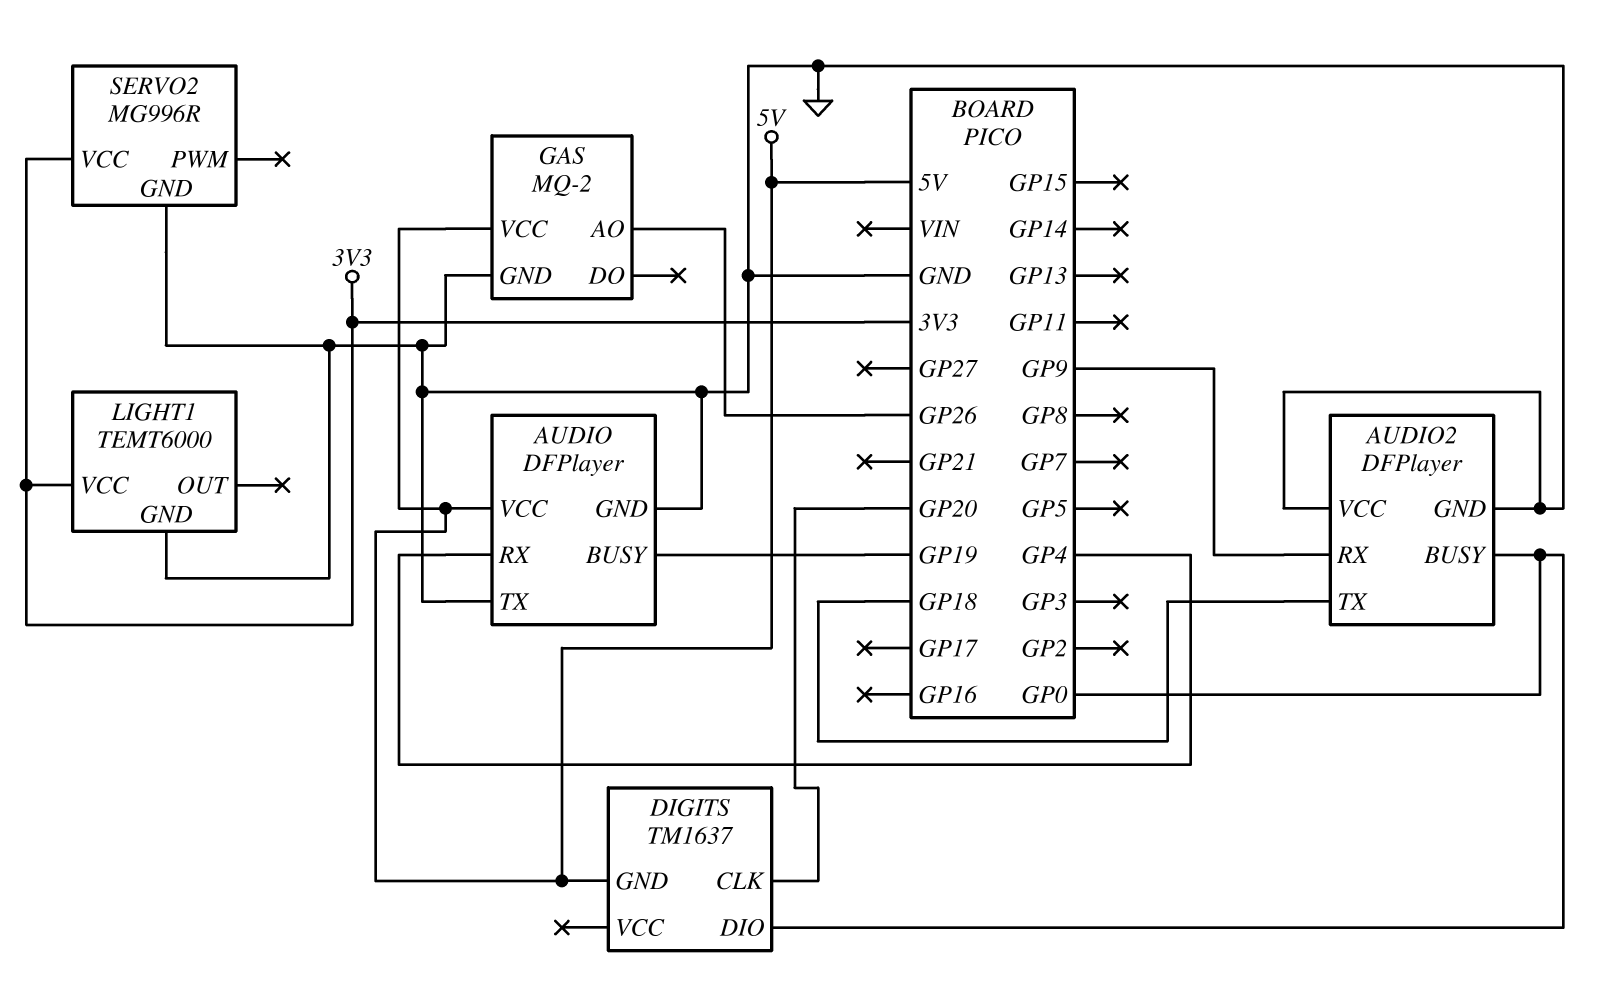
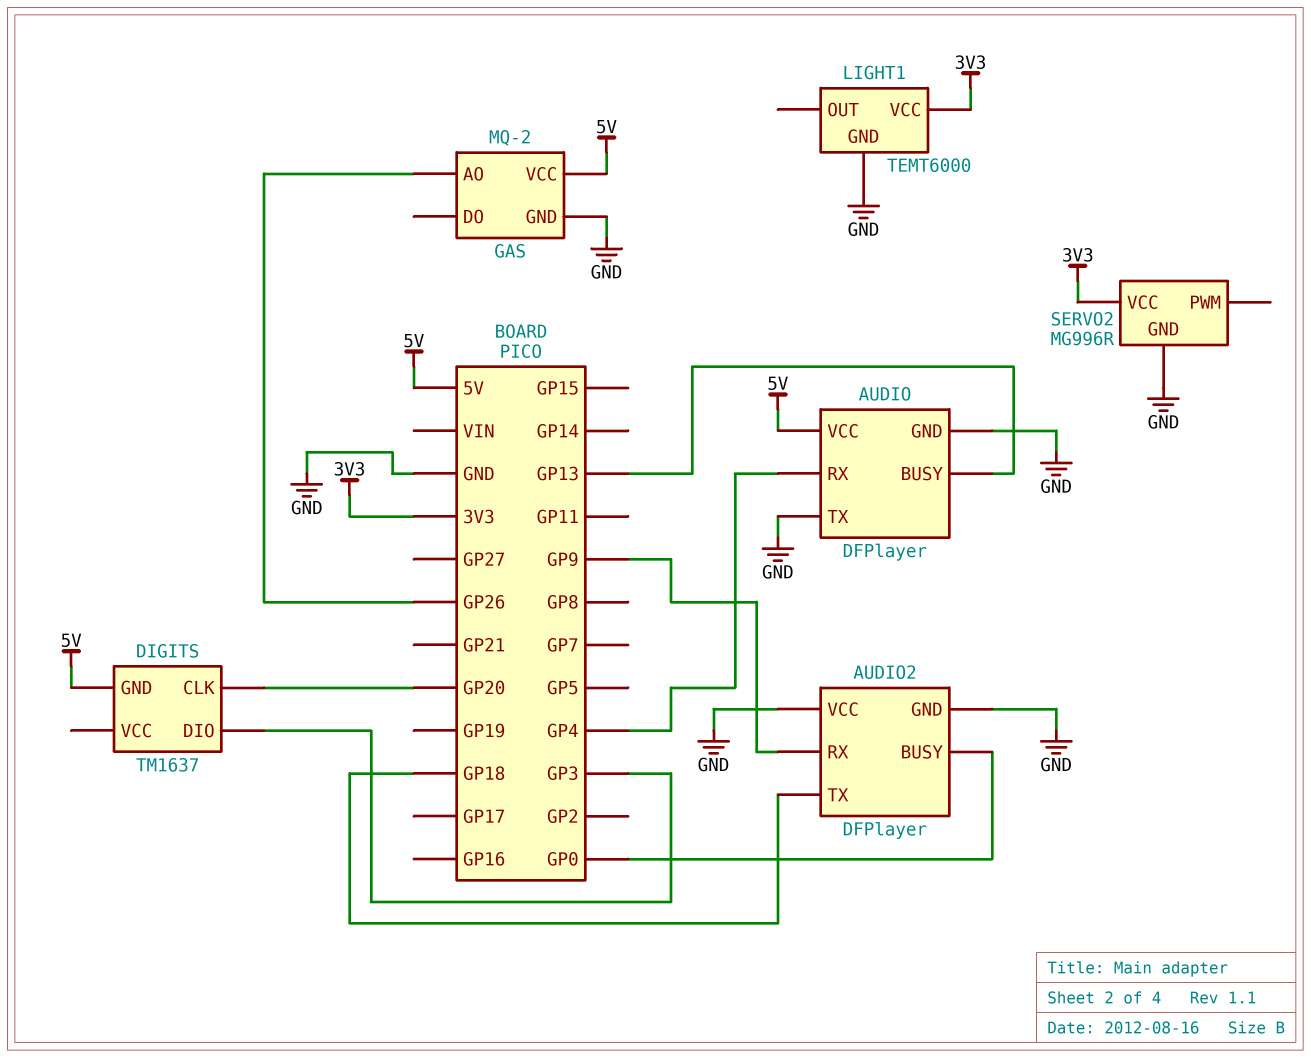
AUDIO pin BUSY: GP19 -> GP13
DIGITS pin DIO: GP0 -> GP3

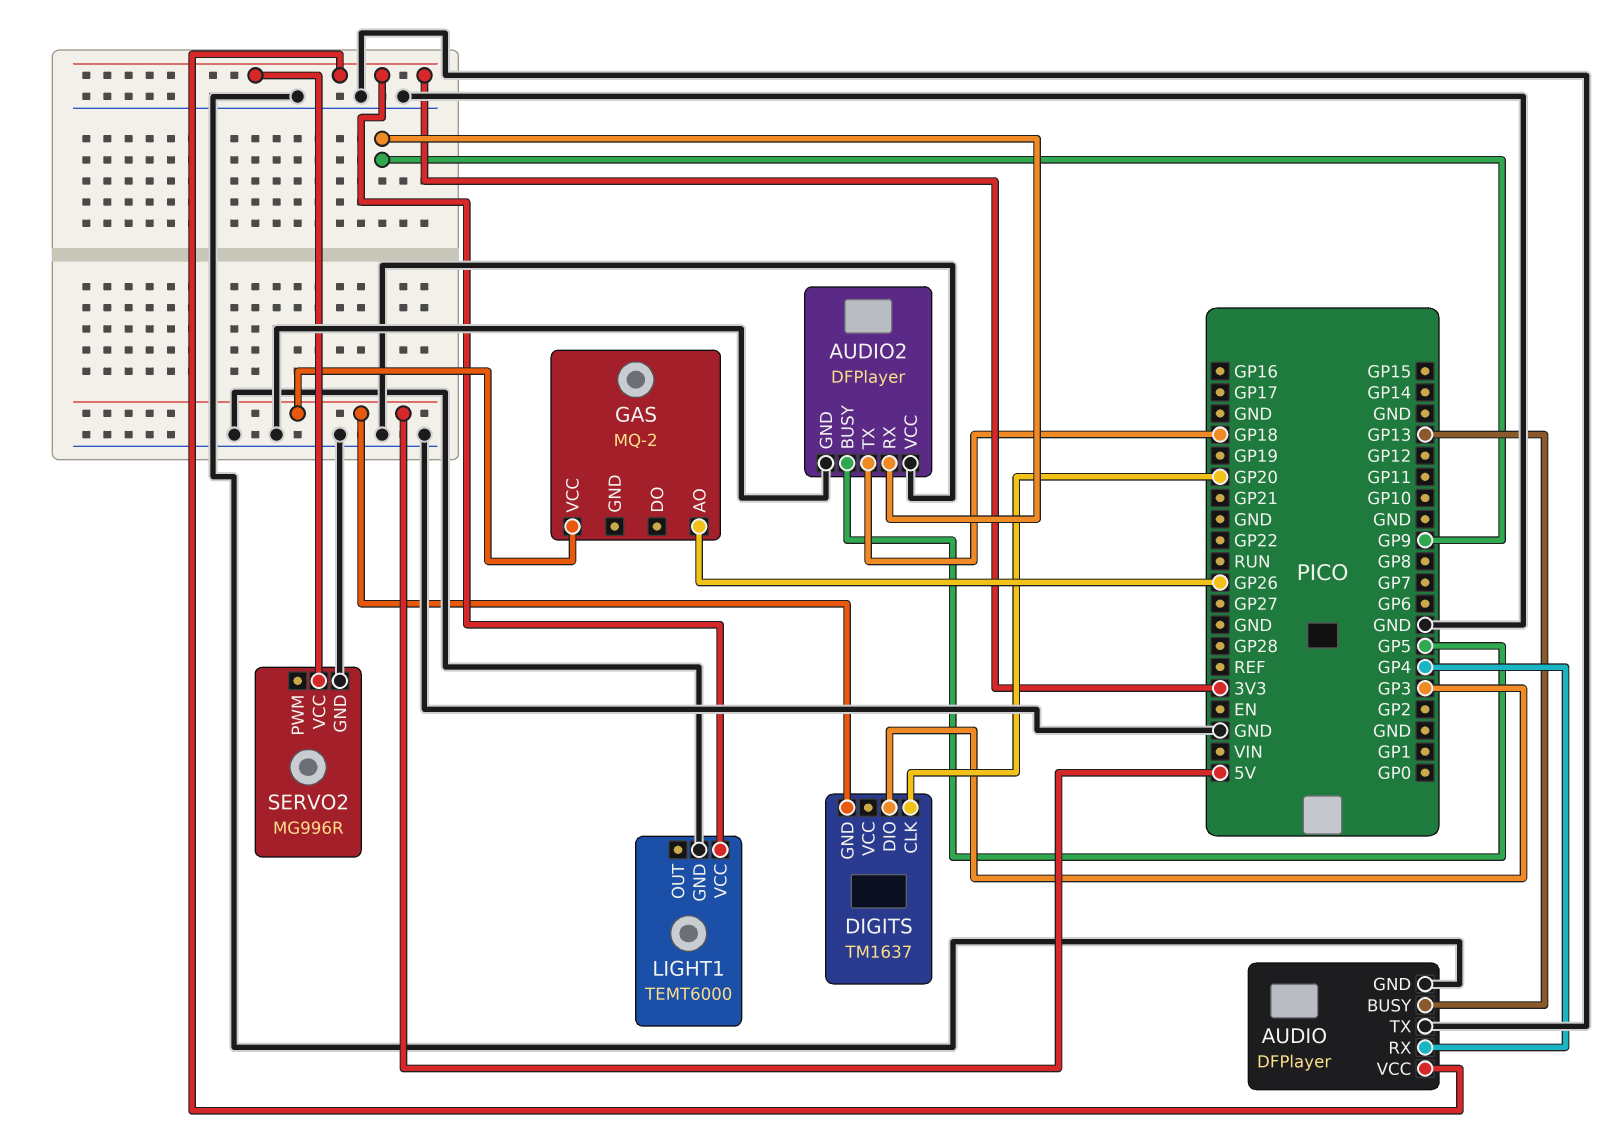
AUDIO pin VCC: 5V -> 3V3
AUDIO2 pin BUSY: GP0 -> GP5
GAS pin GND: GND -> none

